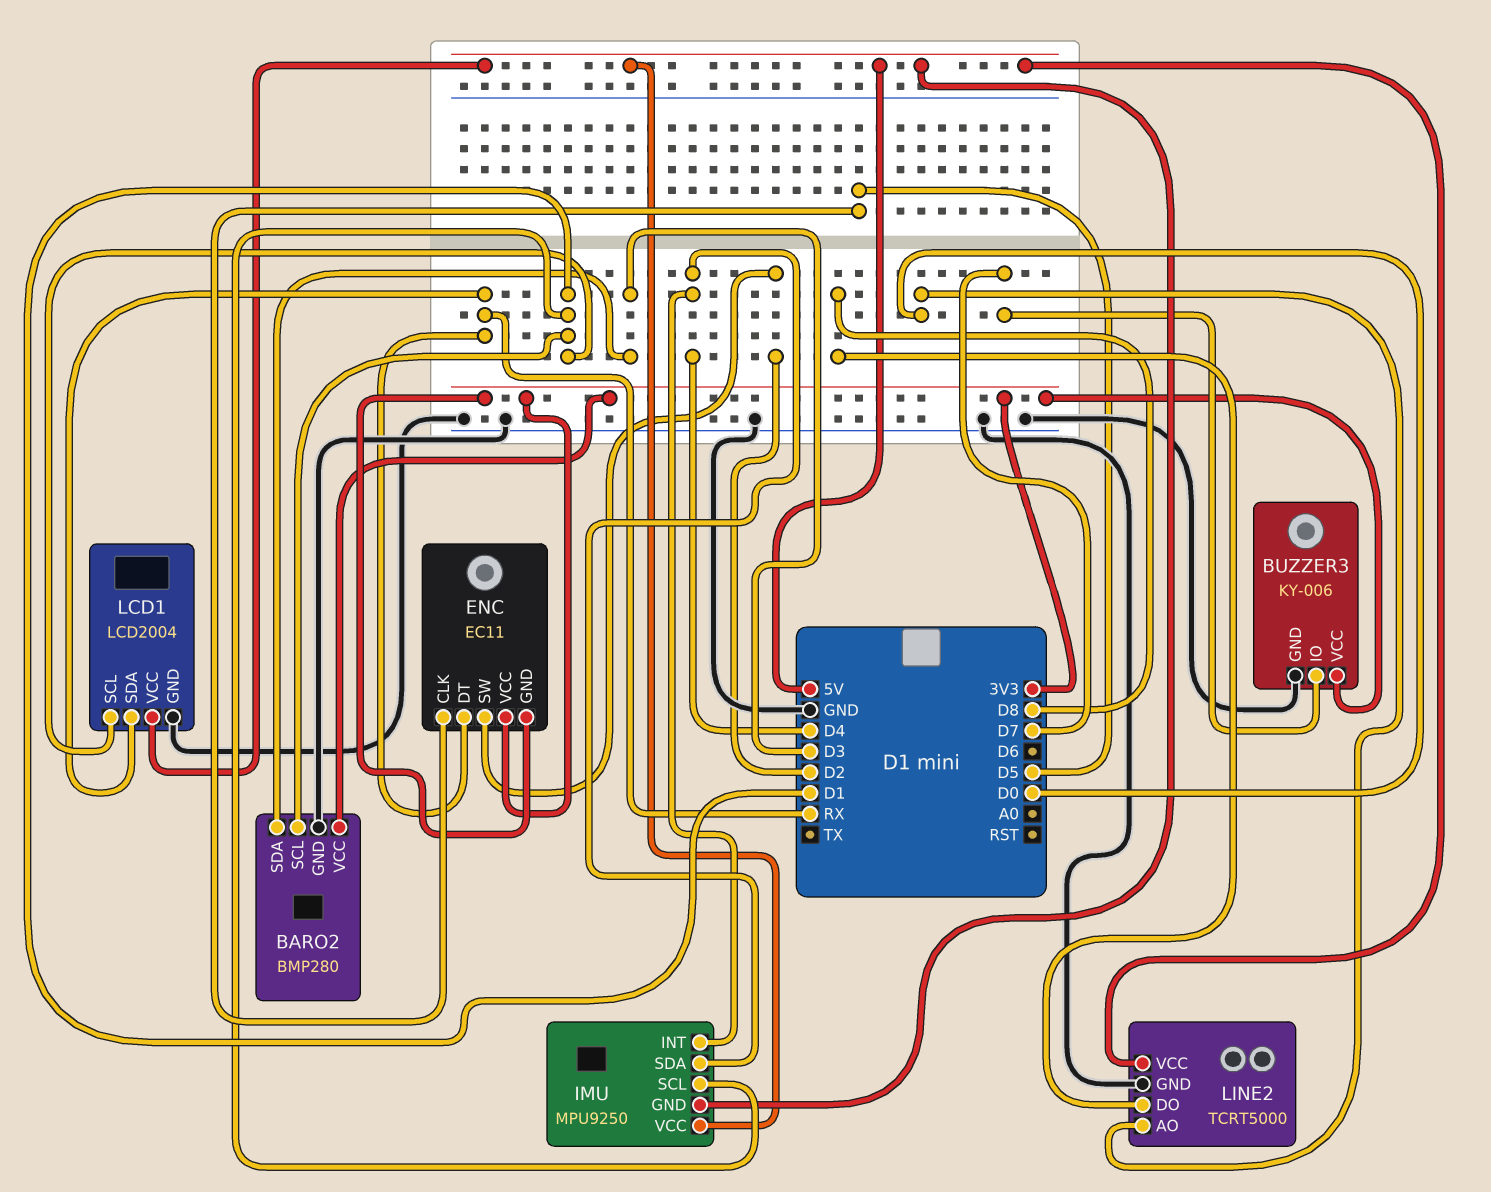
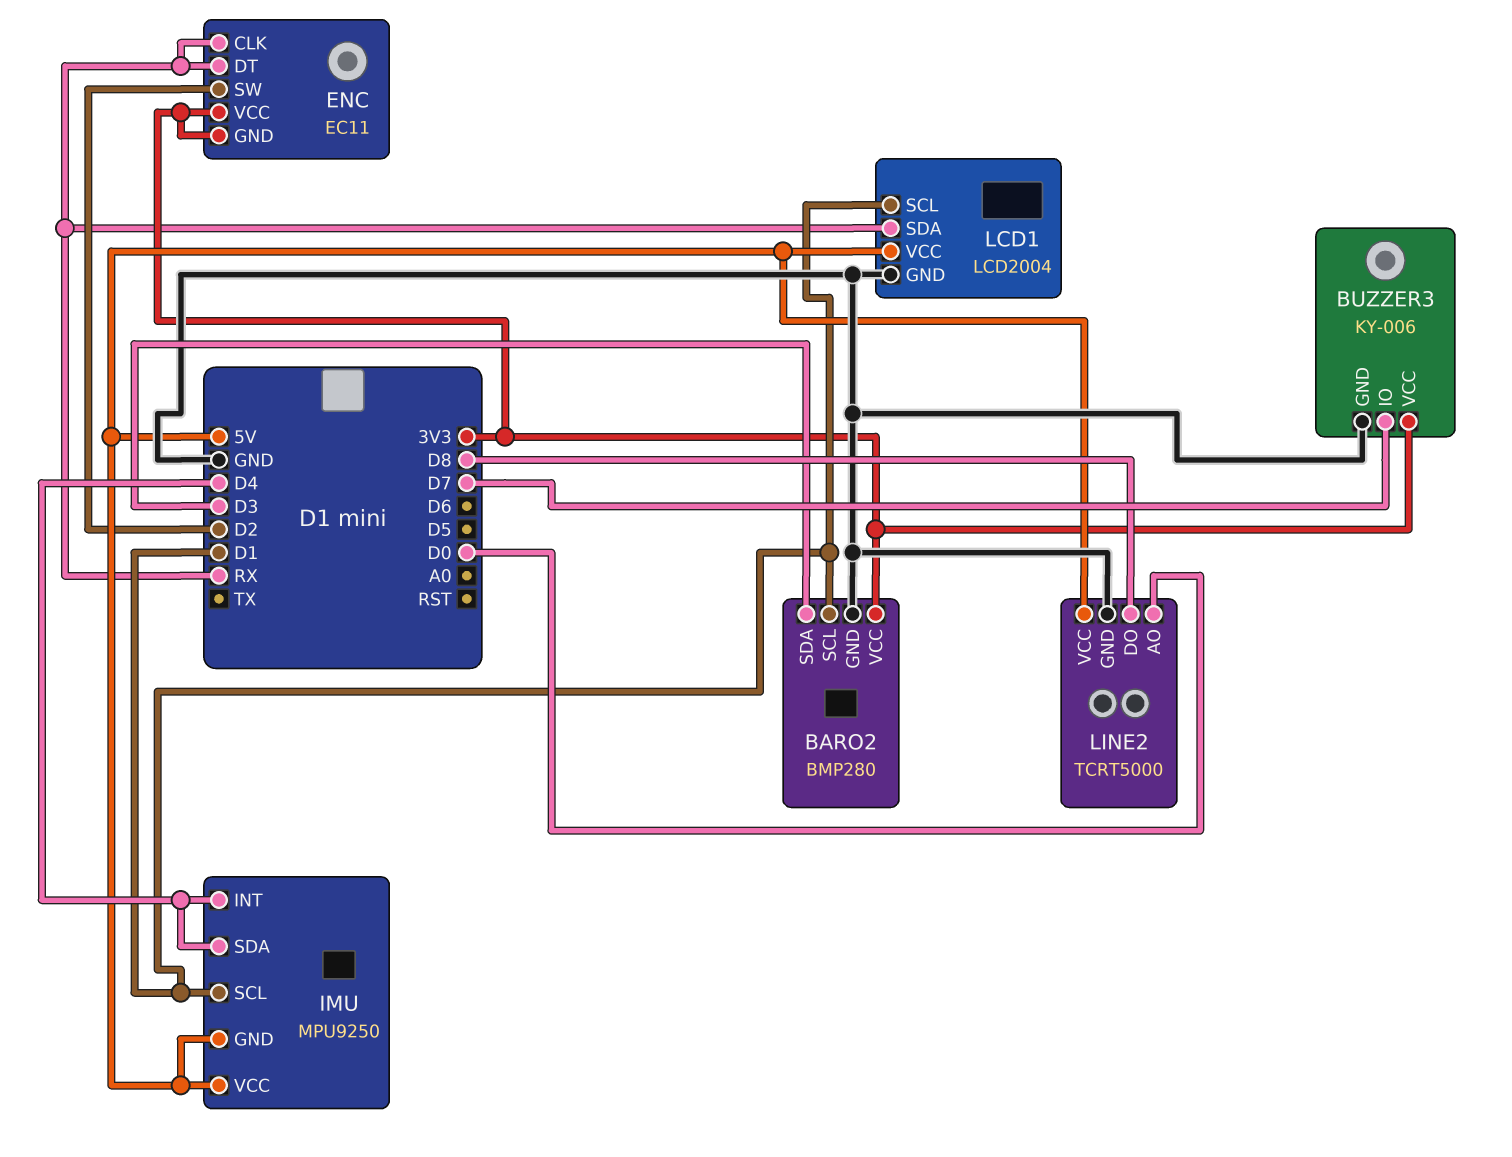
ENC pin CLK: D5 -> RX

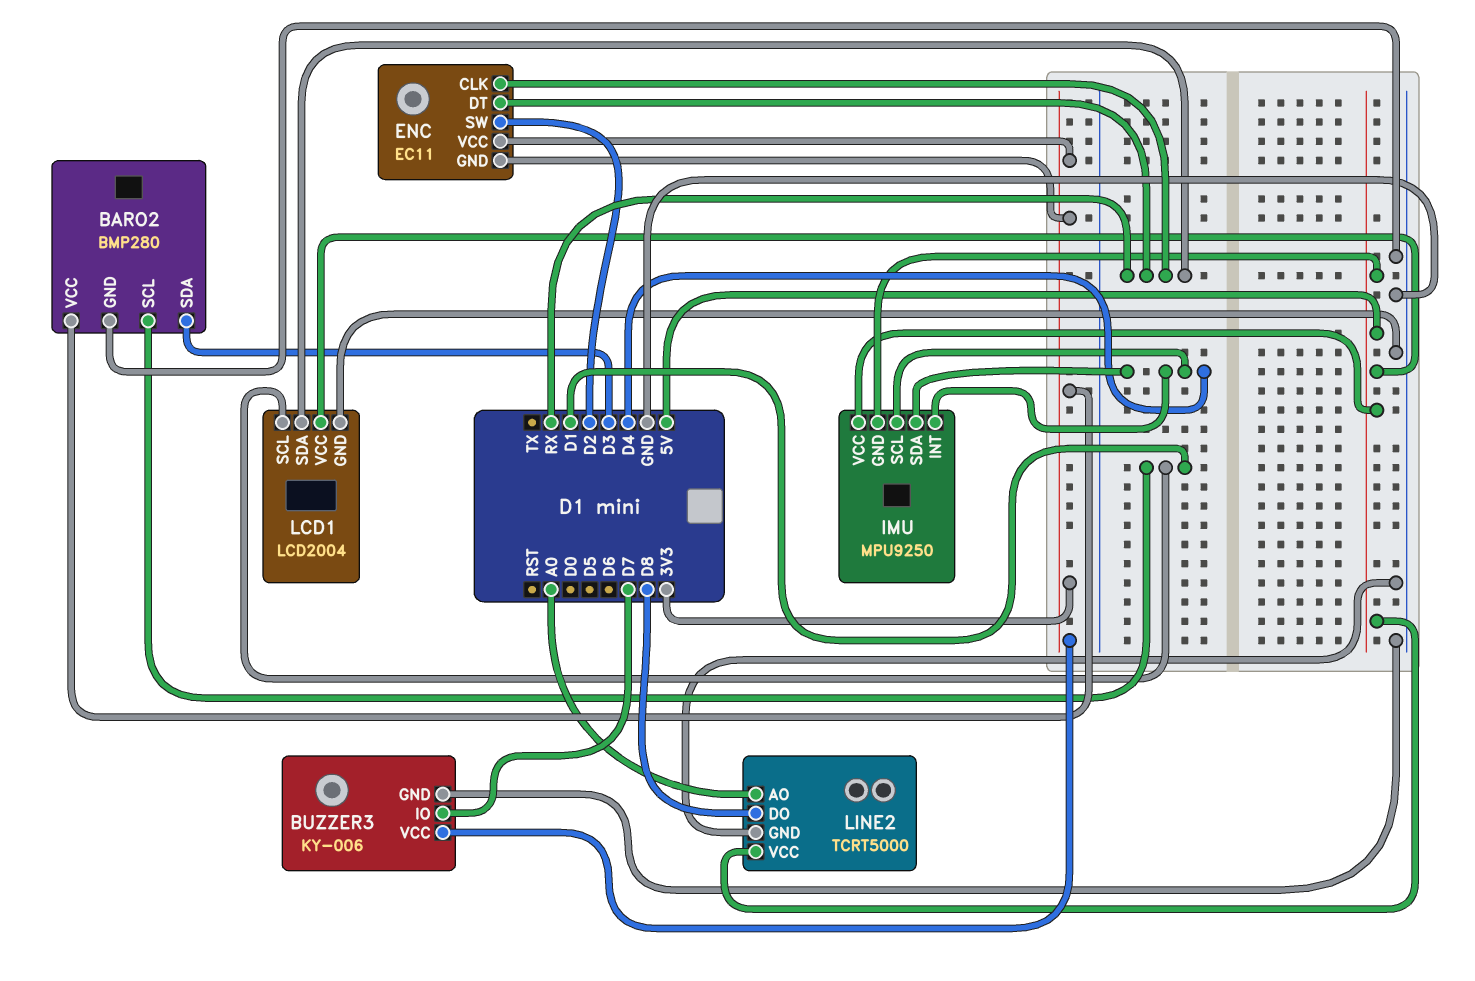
IMU pin SCL: D1 -> D4
LINE2 pin AO: D0 -> A0

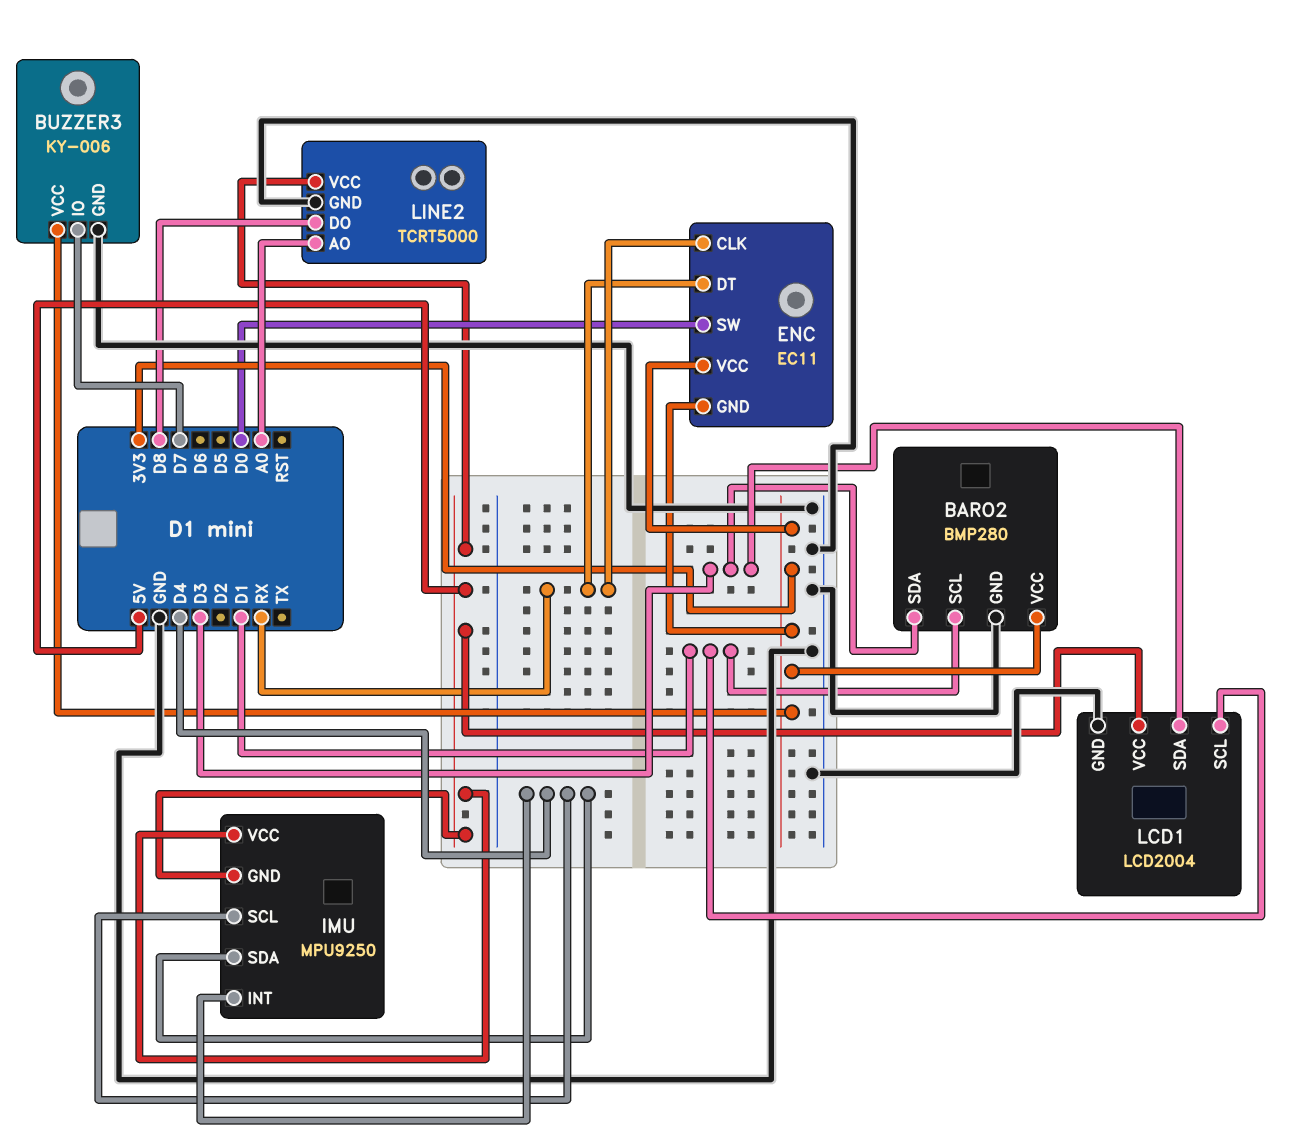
ENC pin SW: D2 -> D0
LCD1 pin SDA: RX -> D3

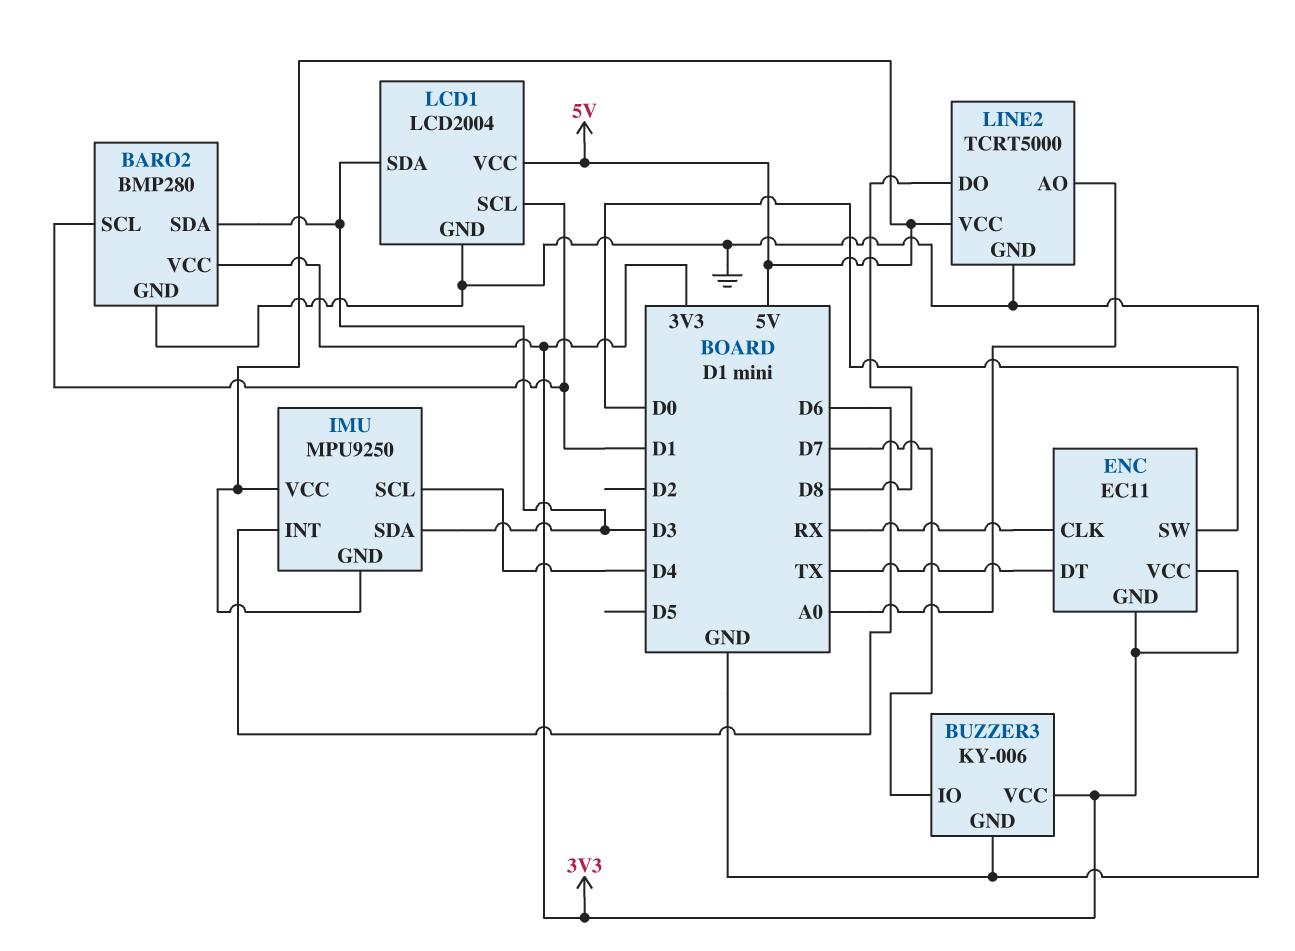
ENC pin DT: RX -> TX
IMU pin INT: D4 -> D6
IMU pin SDA: D4 -> D3

